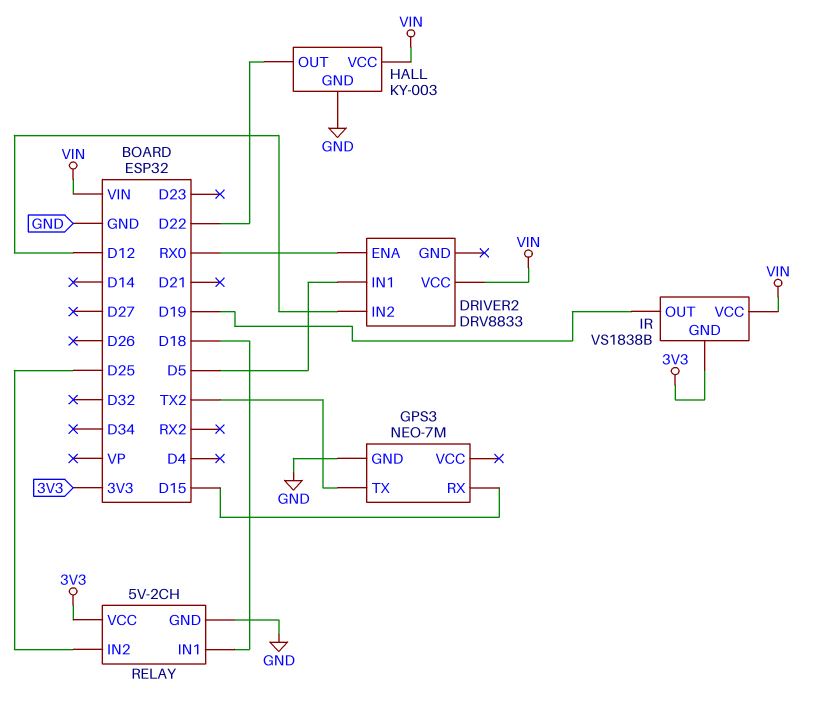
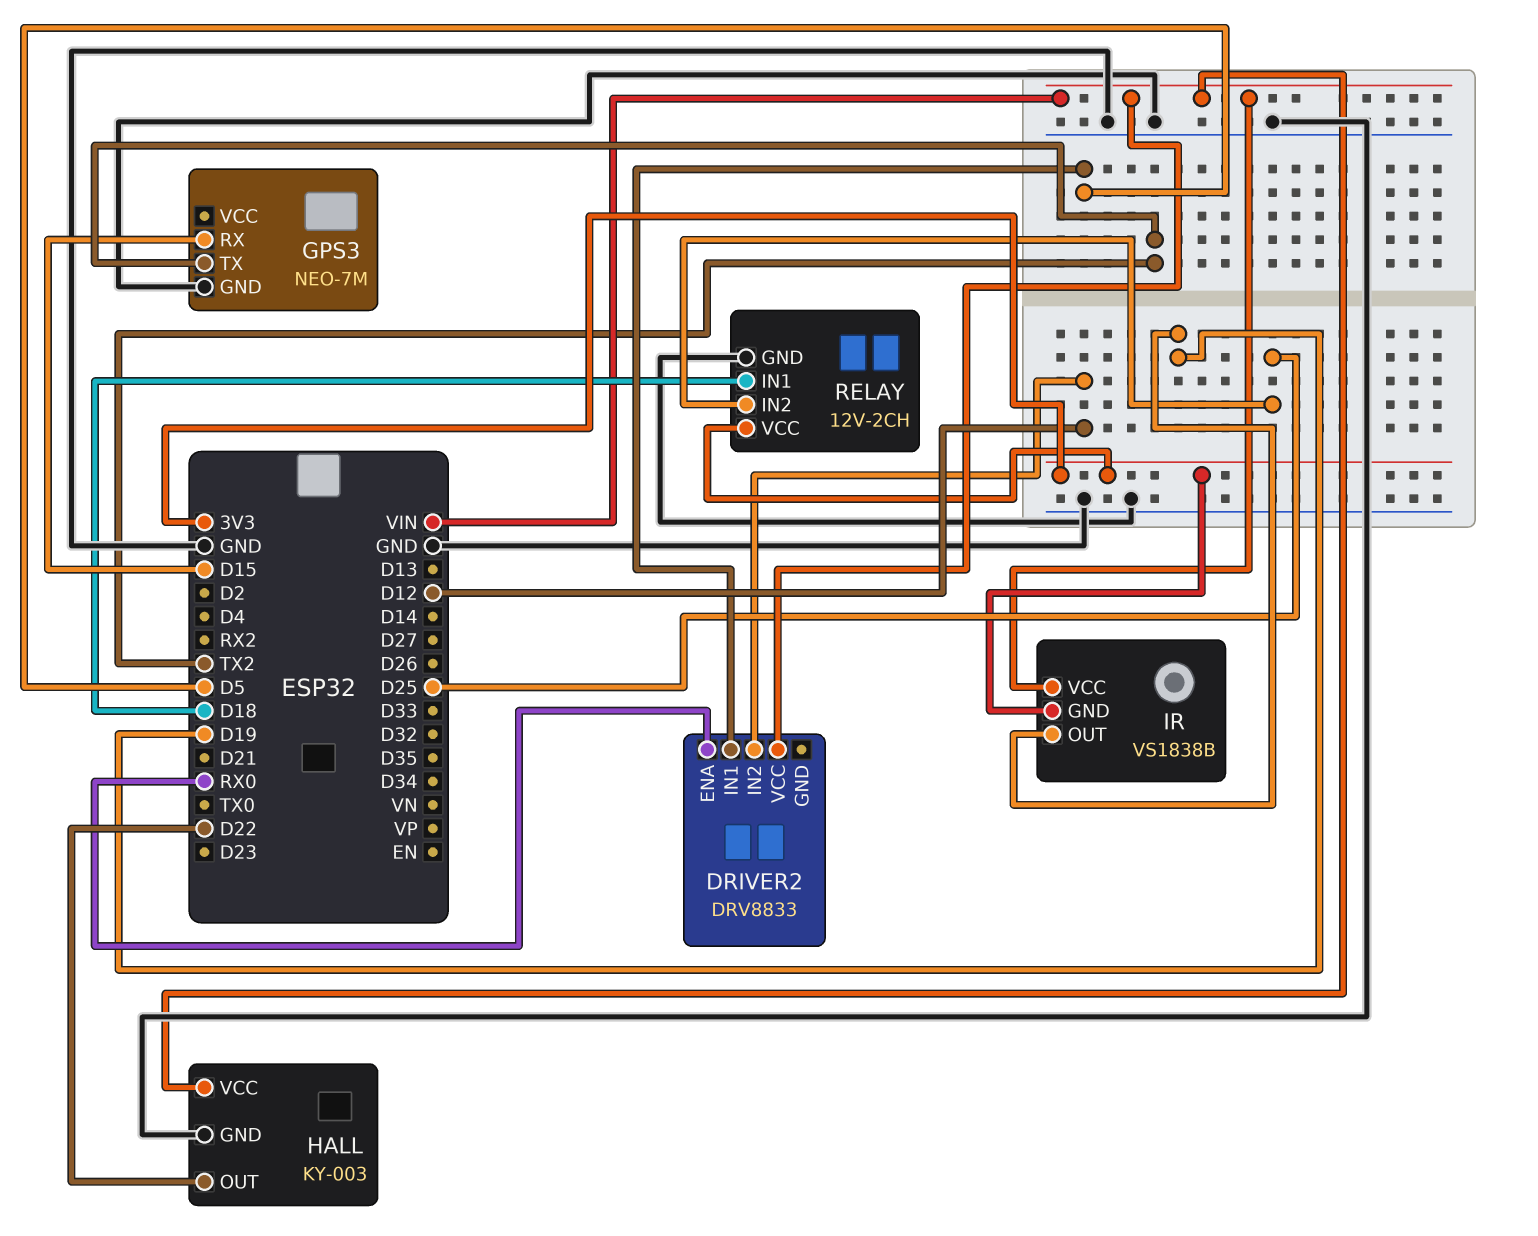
RELAY: 5V-2CH -> 12V-2CH

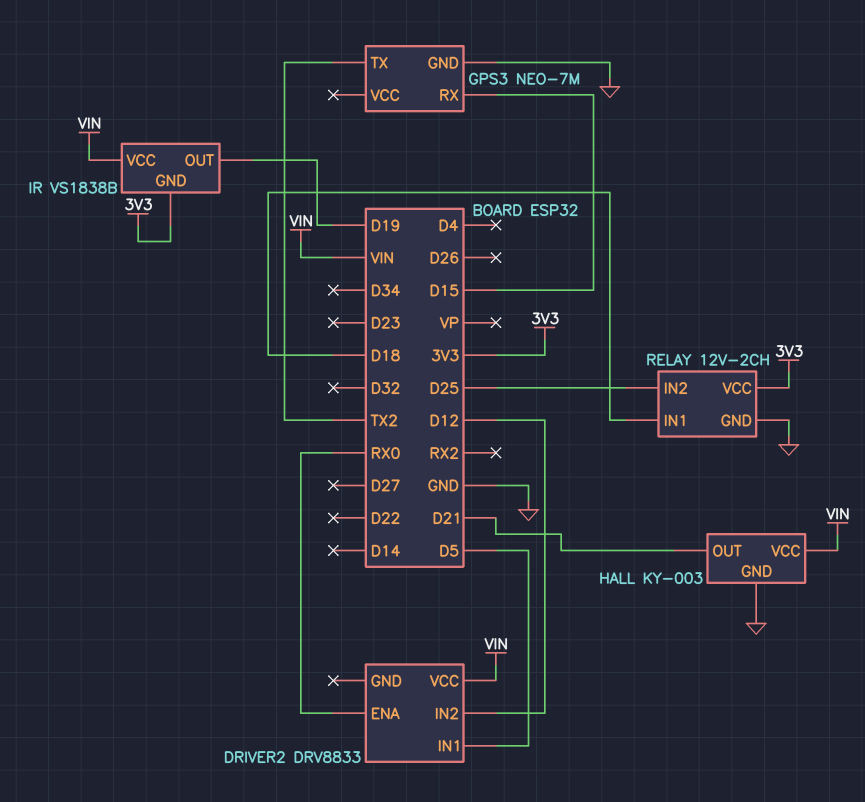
HALL pin OUT: D22 -> D21

